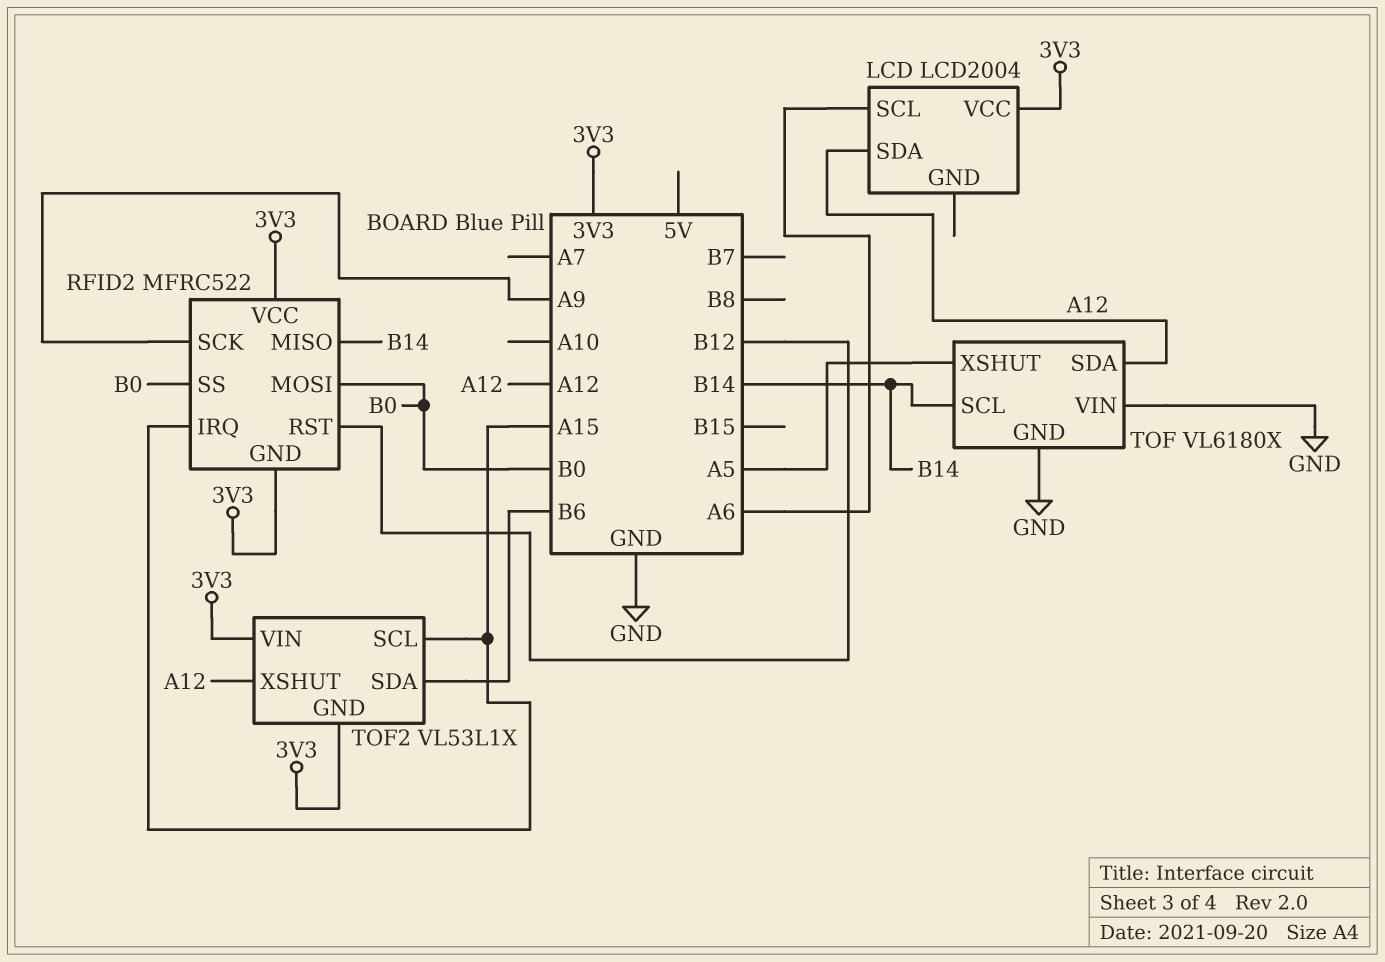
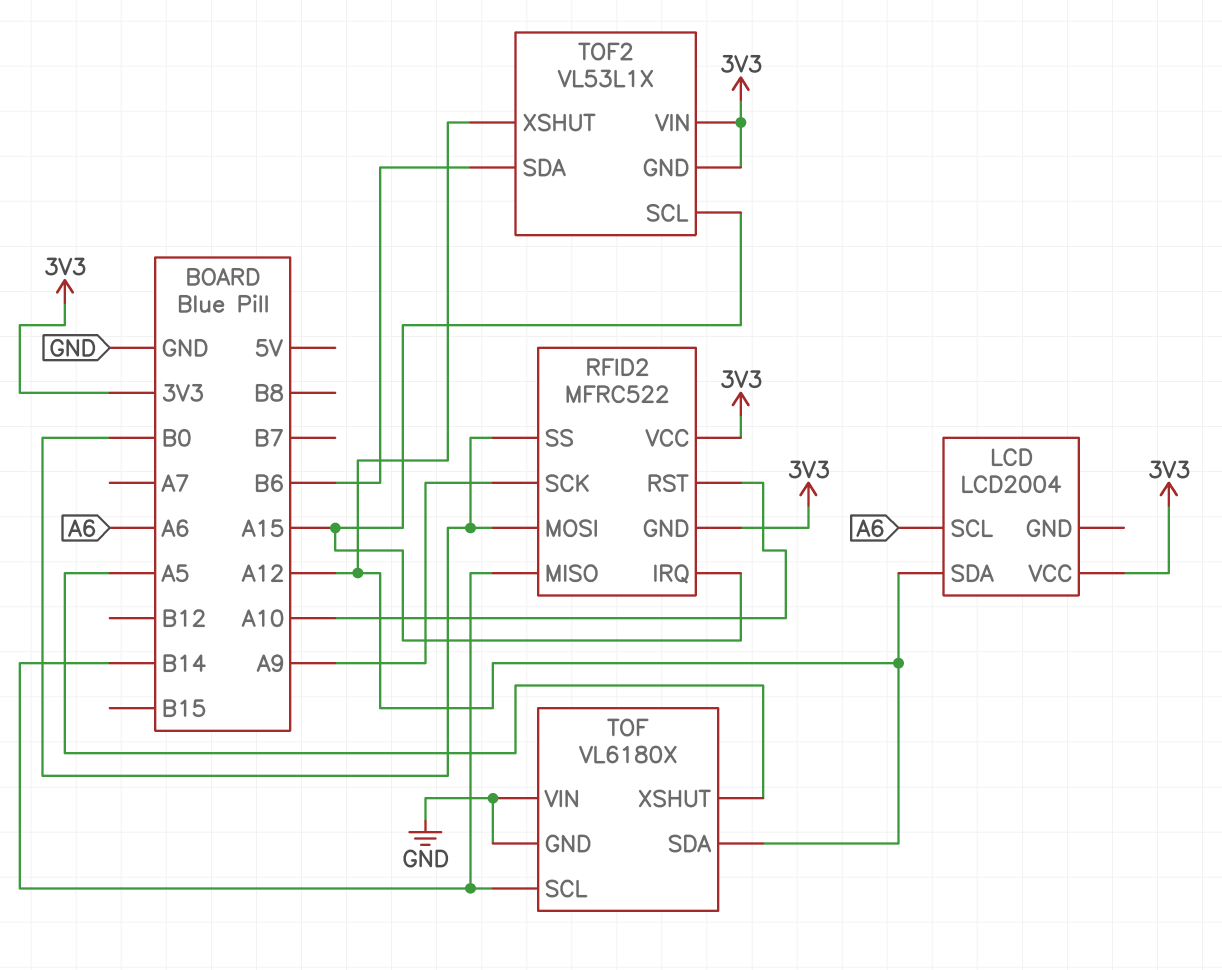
RFID2 pin RST: B12 -> A10

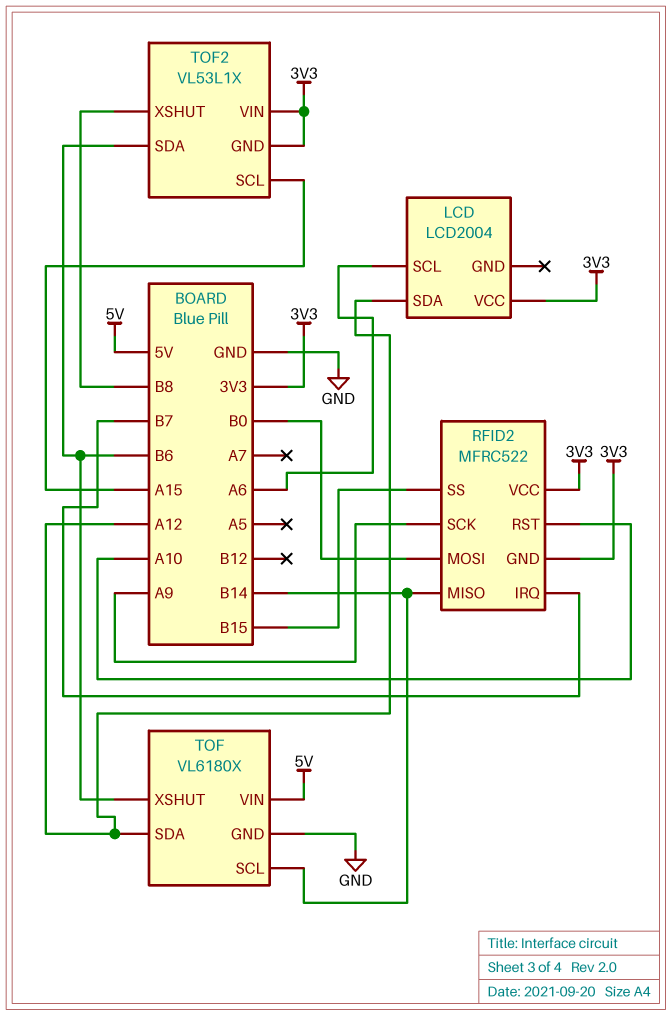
RFID2 pin IRQ: A15 -> B7
RFID2 pin SS: B0 -> B15
TOF pin VIN: GND -> 5V
TOF pin XSHUT: A5 -> B6
TOF2 pin XSHUT: A12 -> B8

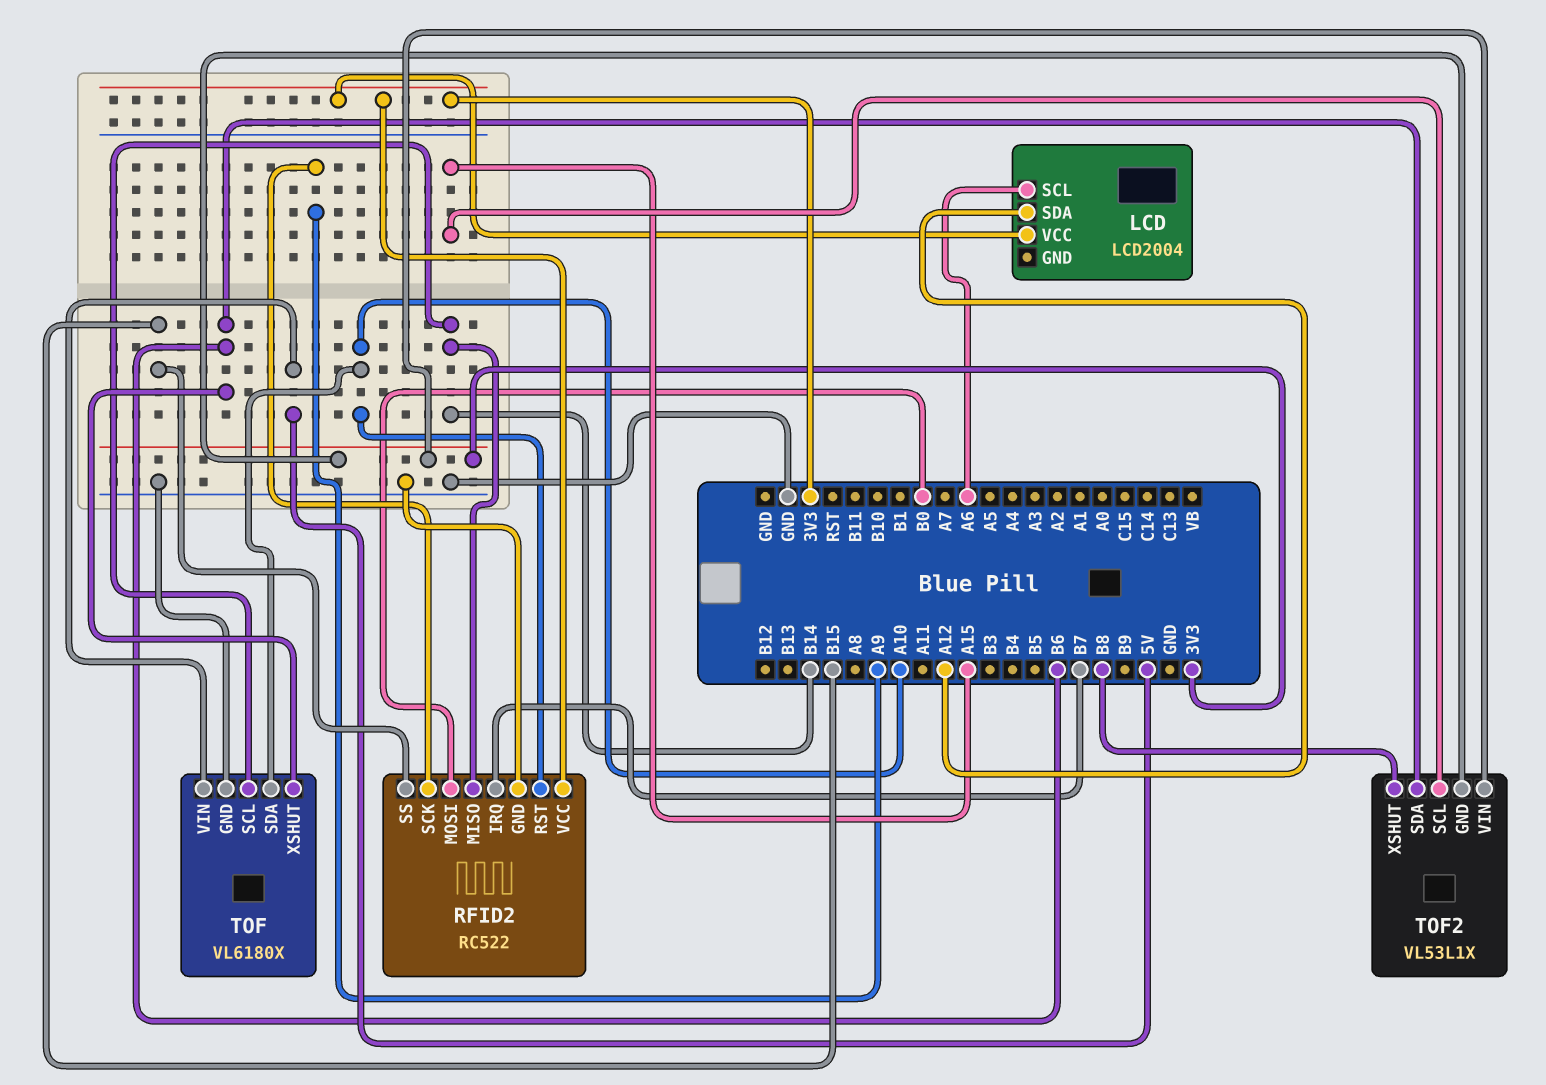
RFID2: MFRC522 -> RC522
RFID2 pin GND: 3V3 -> GND
TOF pin SDA: A12 -> A10

